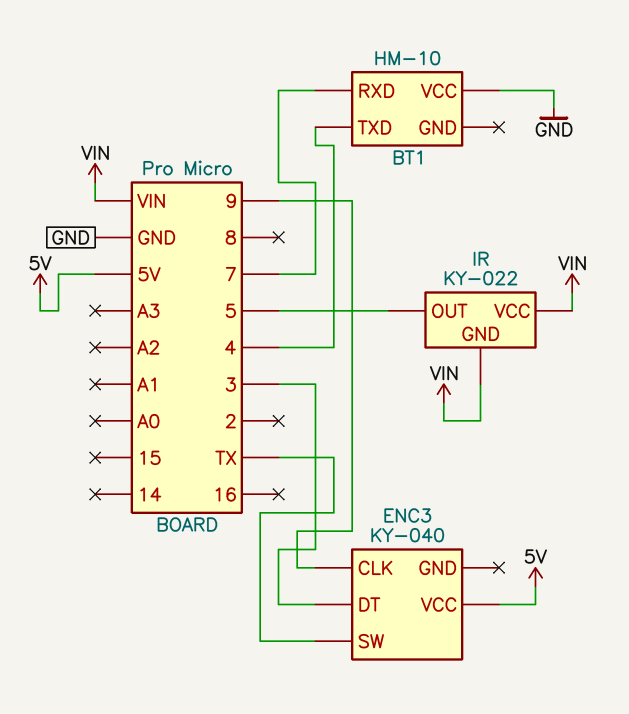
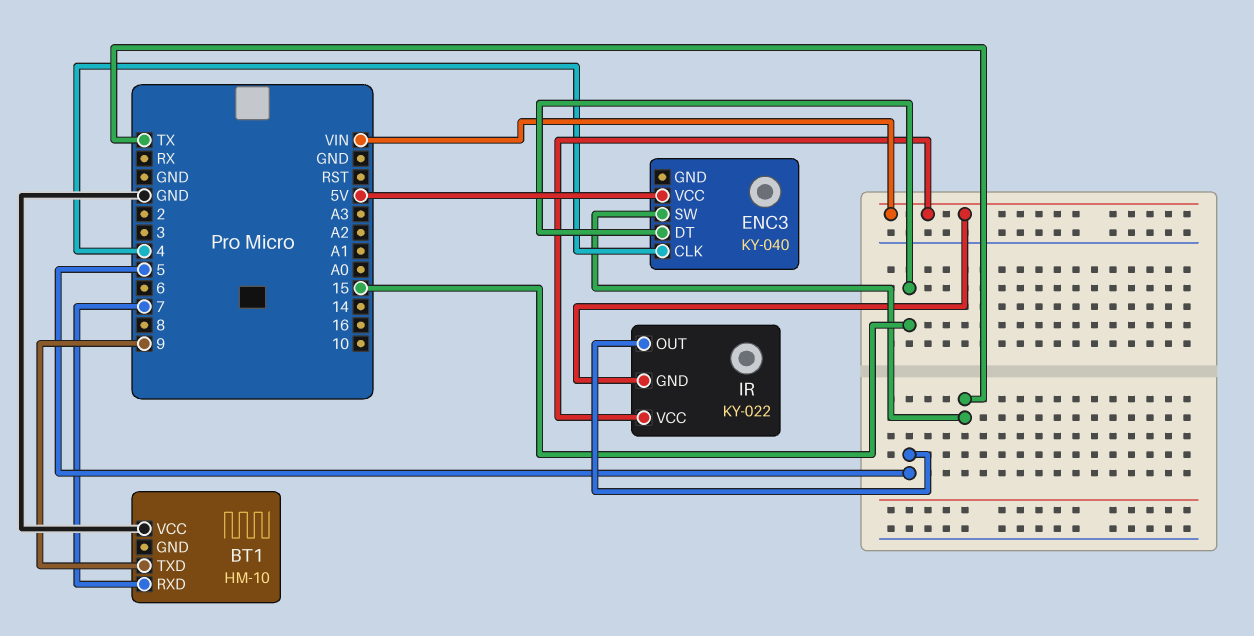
BT1 pin TXD: 4 -> 9
ENC3 pin CLK: 9 -> 4
ENC3 pin DT: 3 -> 15

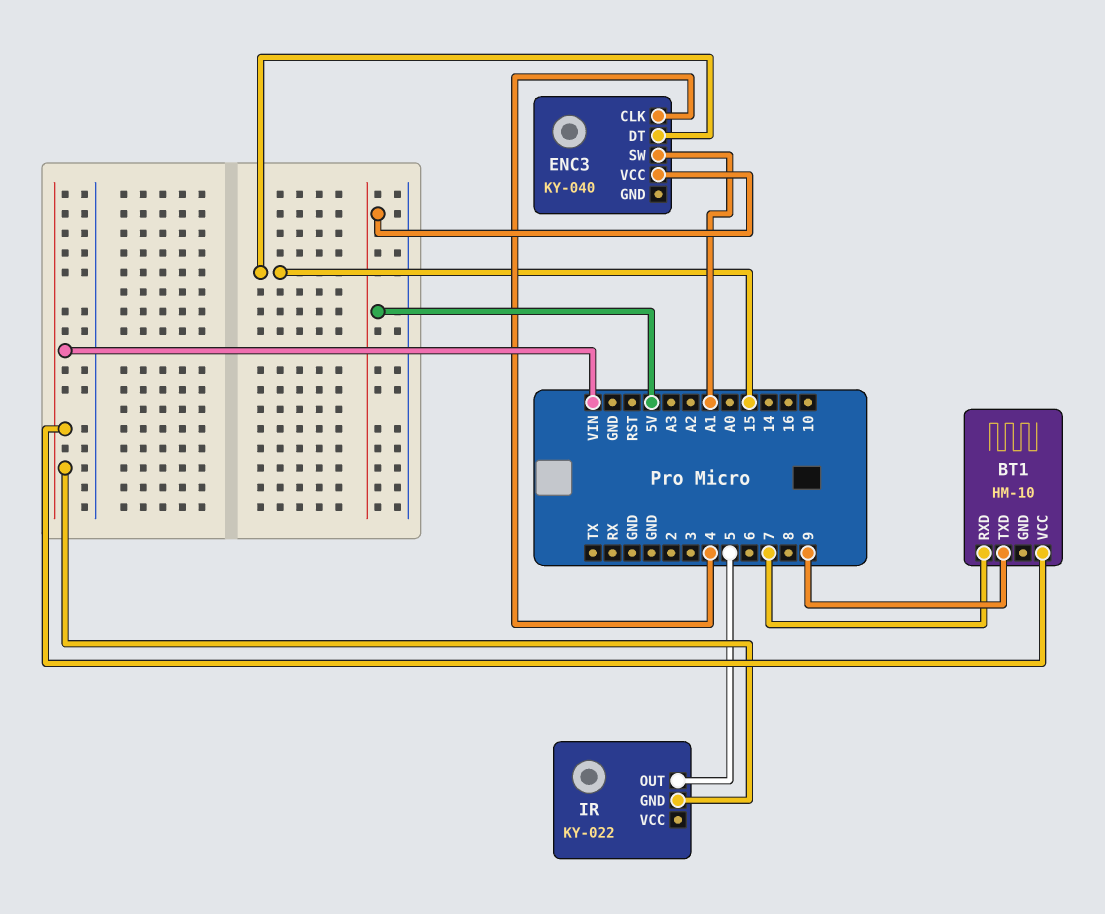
BT1 pin VCC: GND -> VIN
ENC3 pin SW: TX -> A1
IR pin VCC: VIN -> none

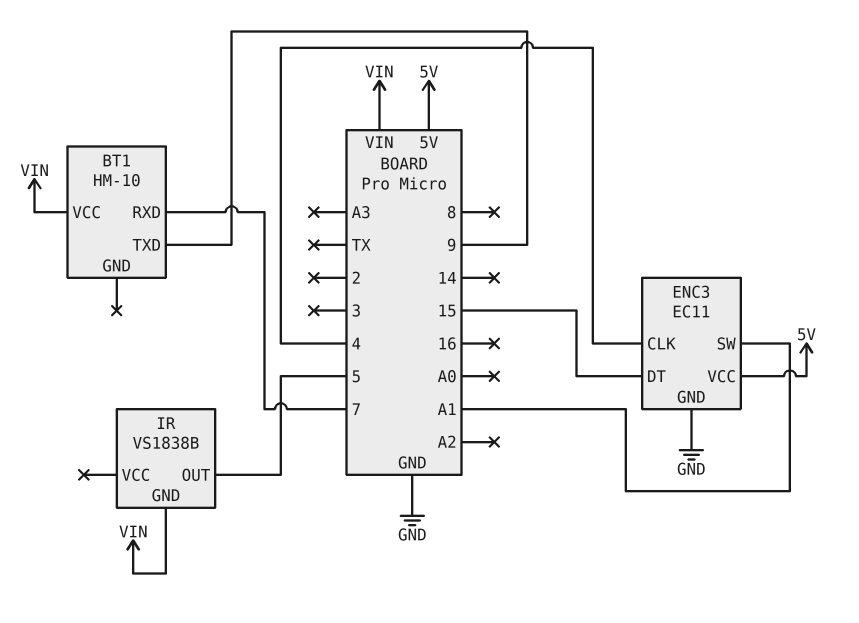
ENC3: KY-040 -> EC11
ENC3 pin GND: none -> GND
IR: KY-022 -> VS1838B

